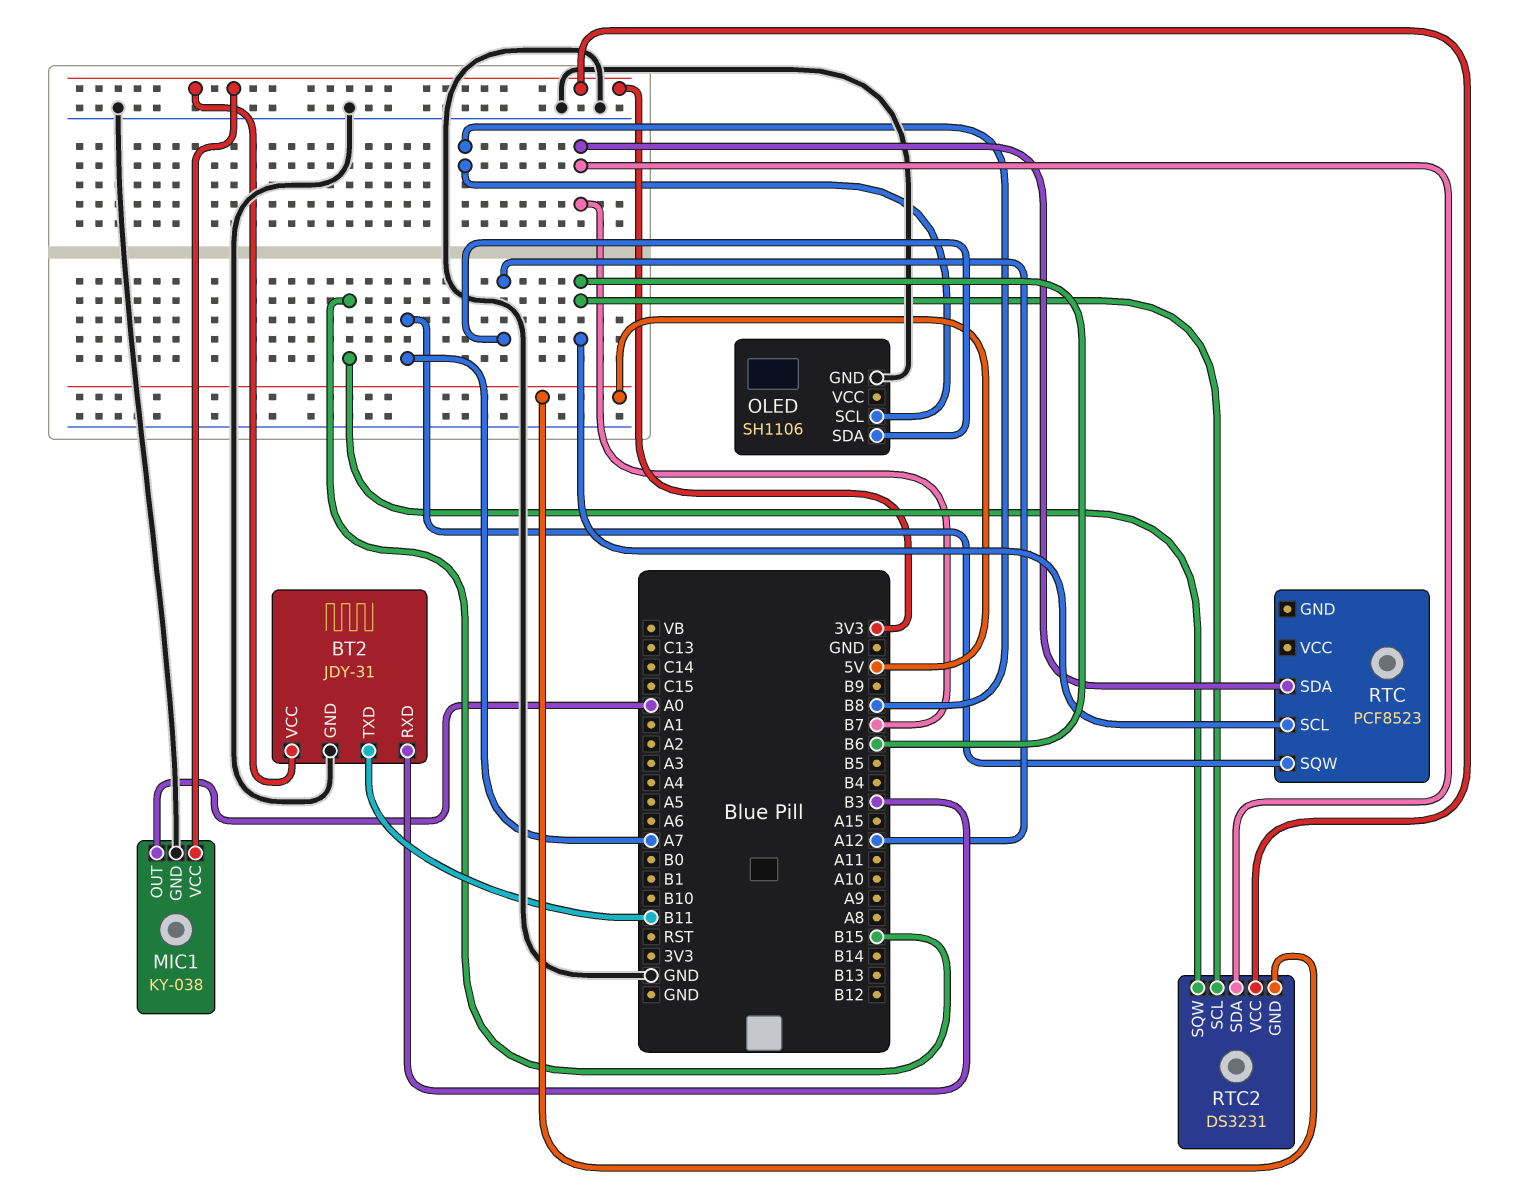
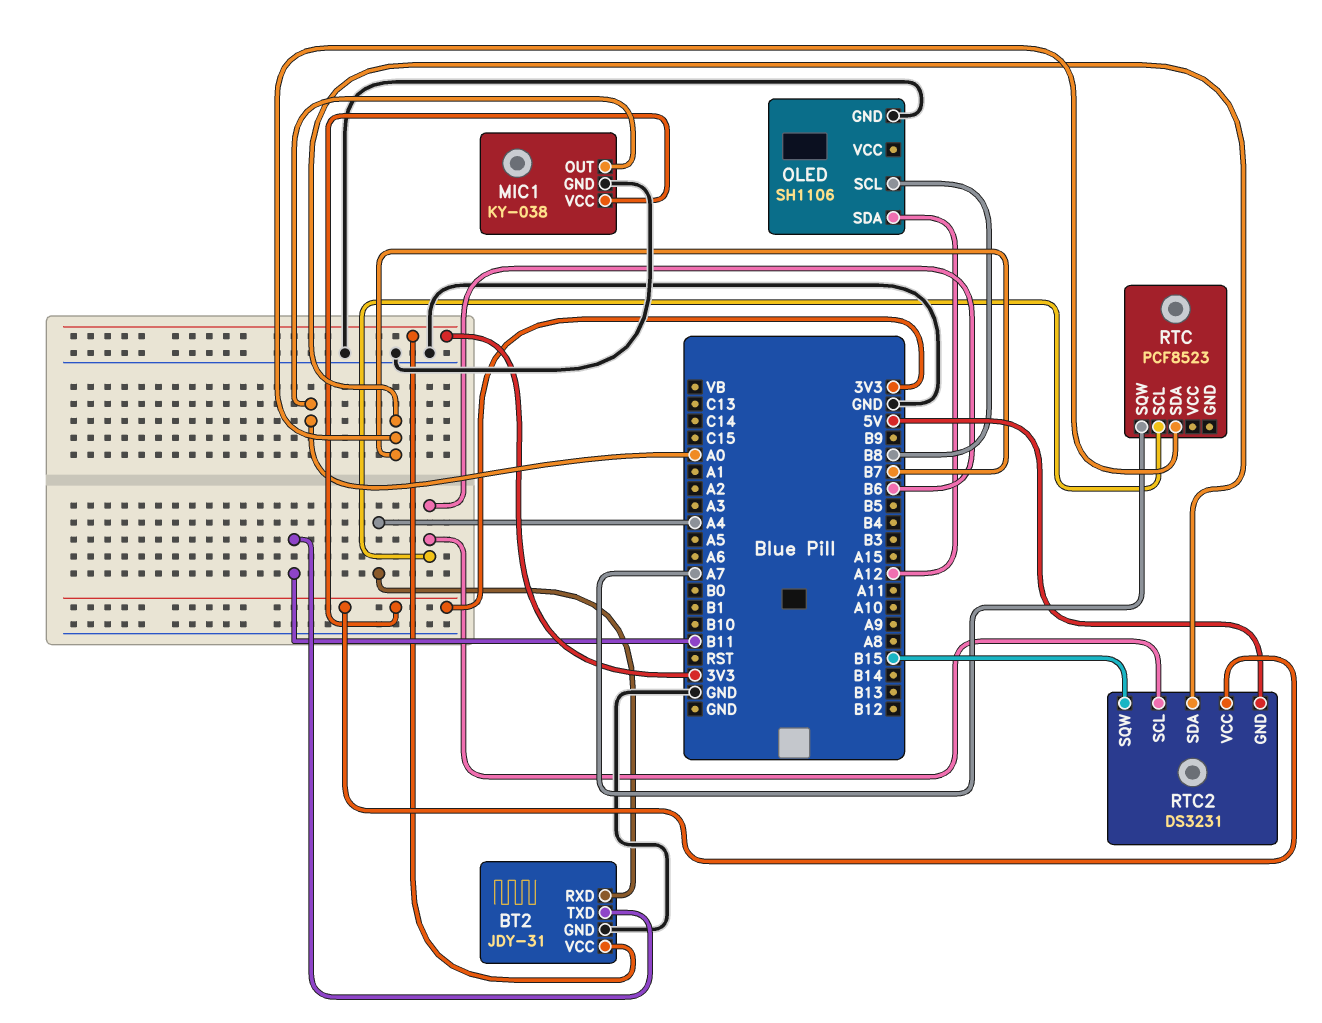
BT2 pin RXD: B3 -> A4

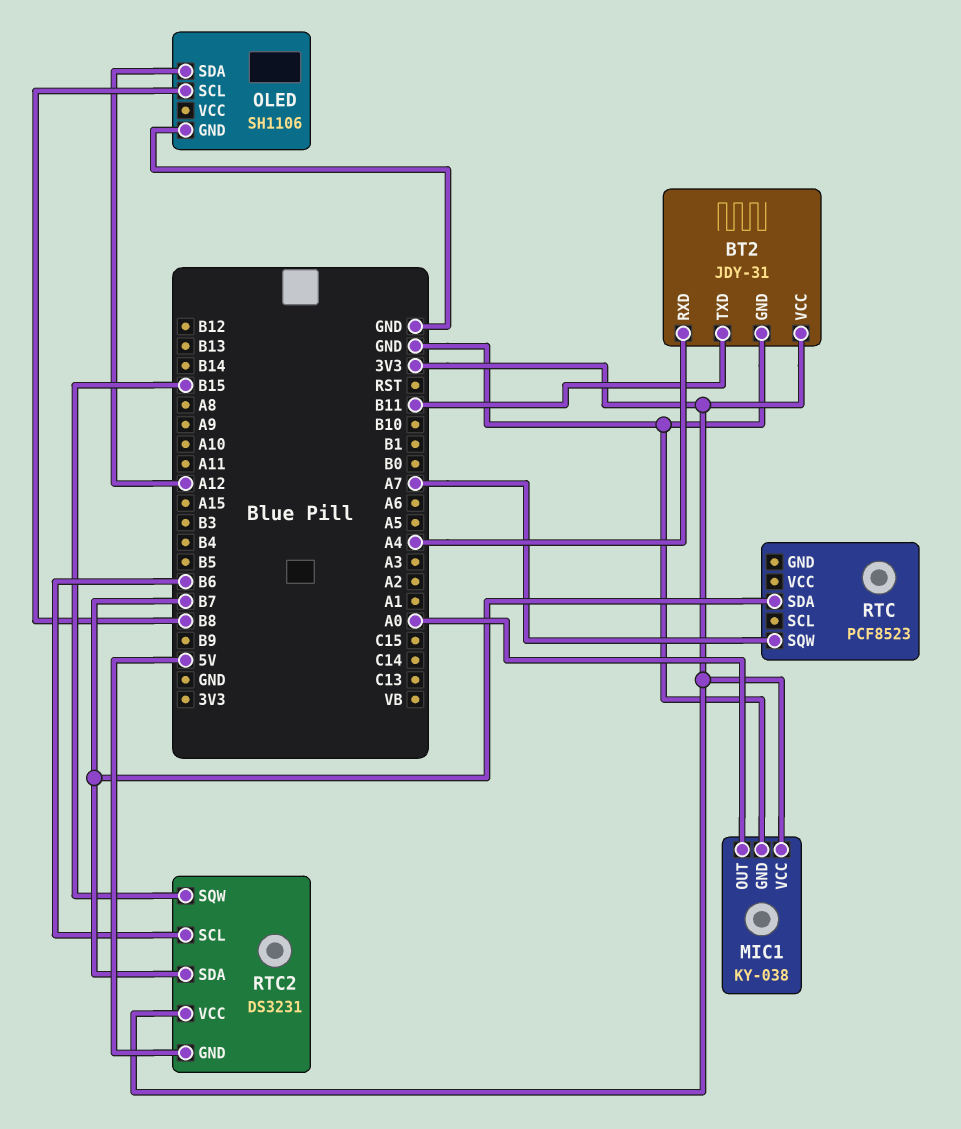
RTC pin SCL: B6 -> none

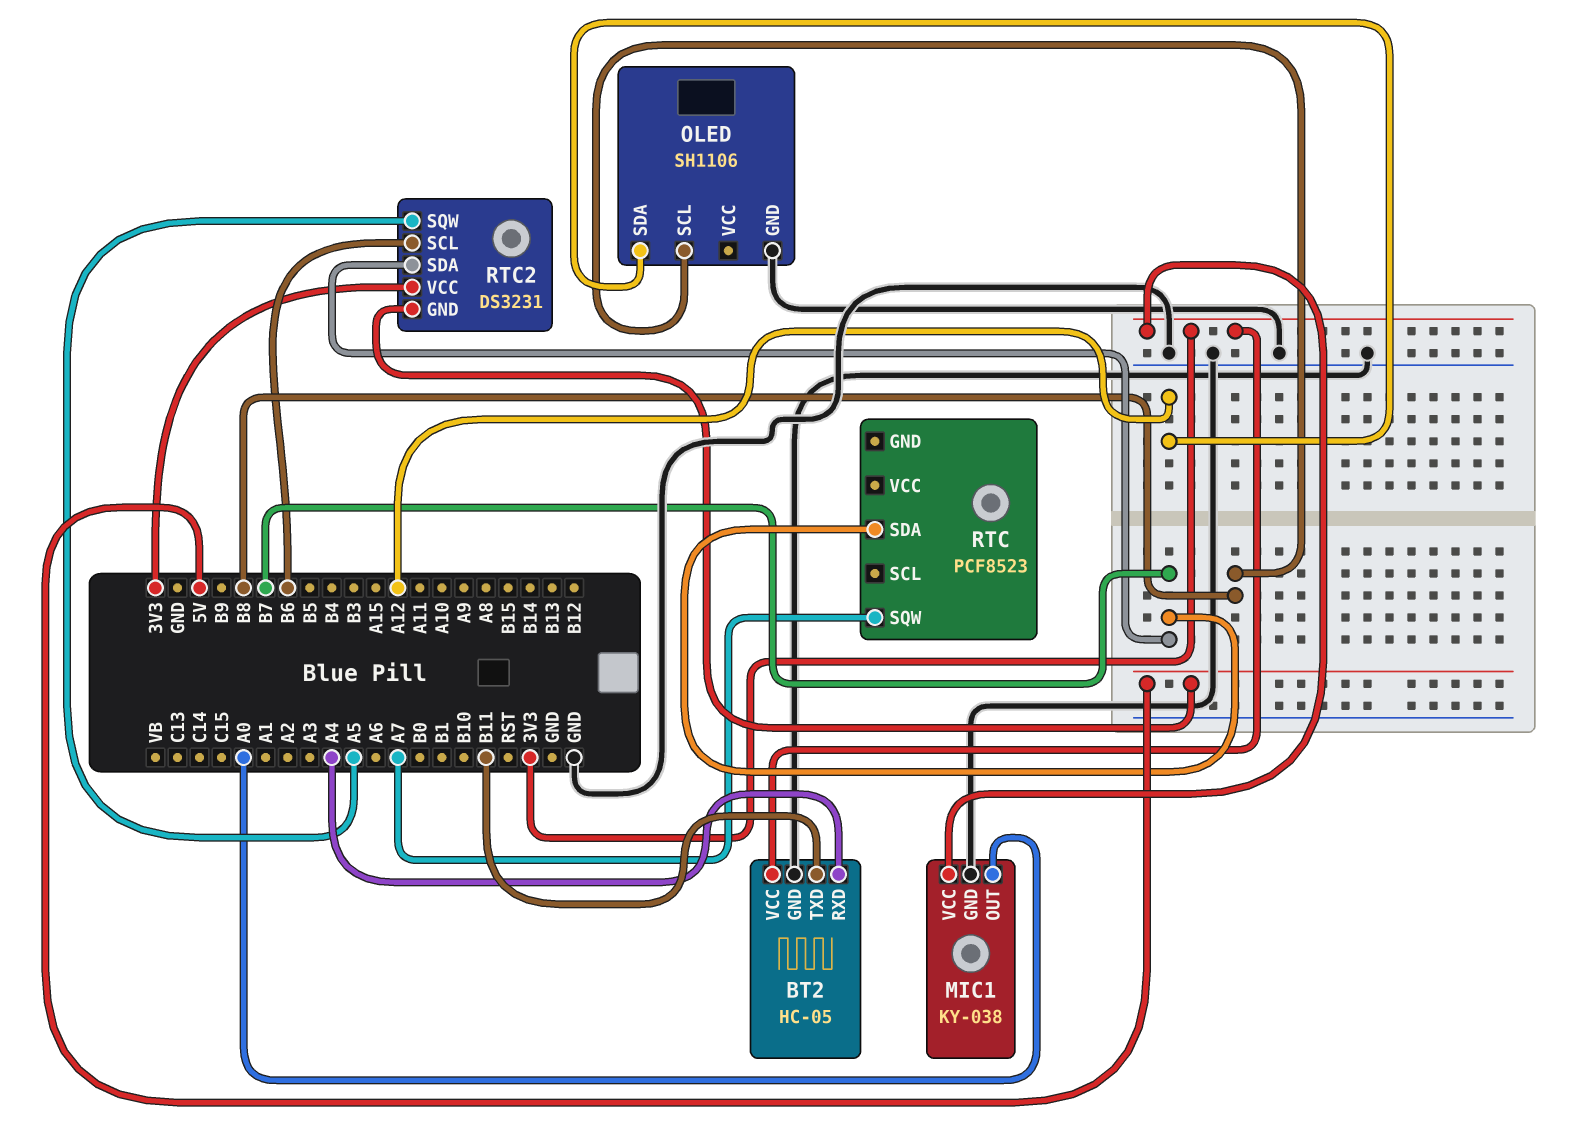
BT2: JDY-31 -> HC-05
RTC2 pin SQW: B15 -> A5

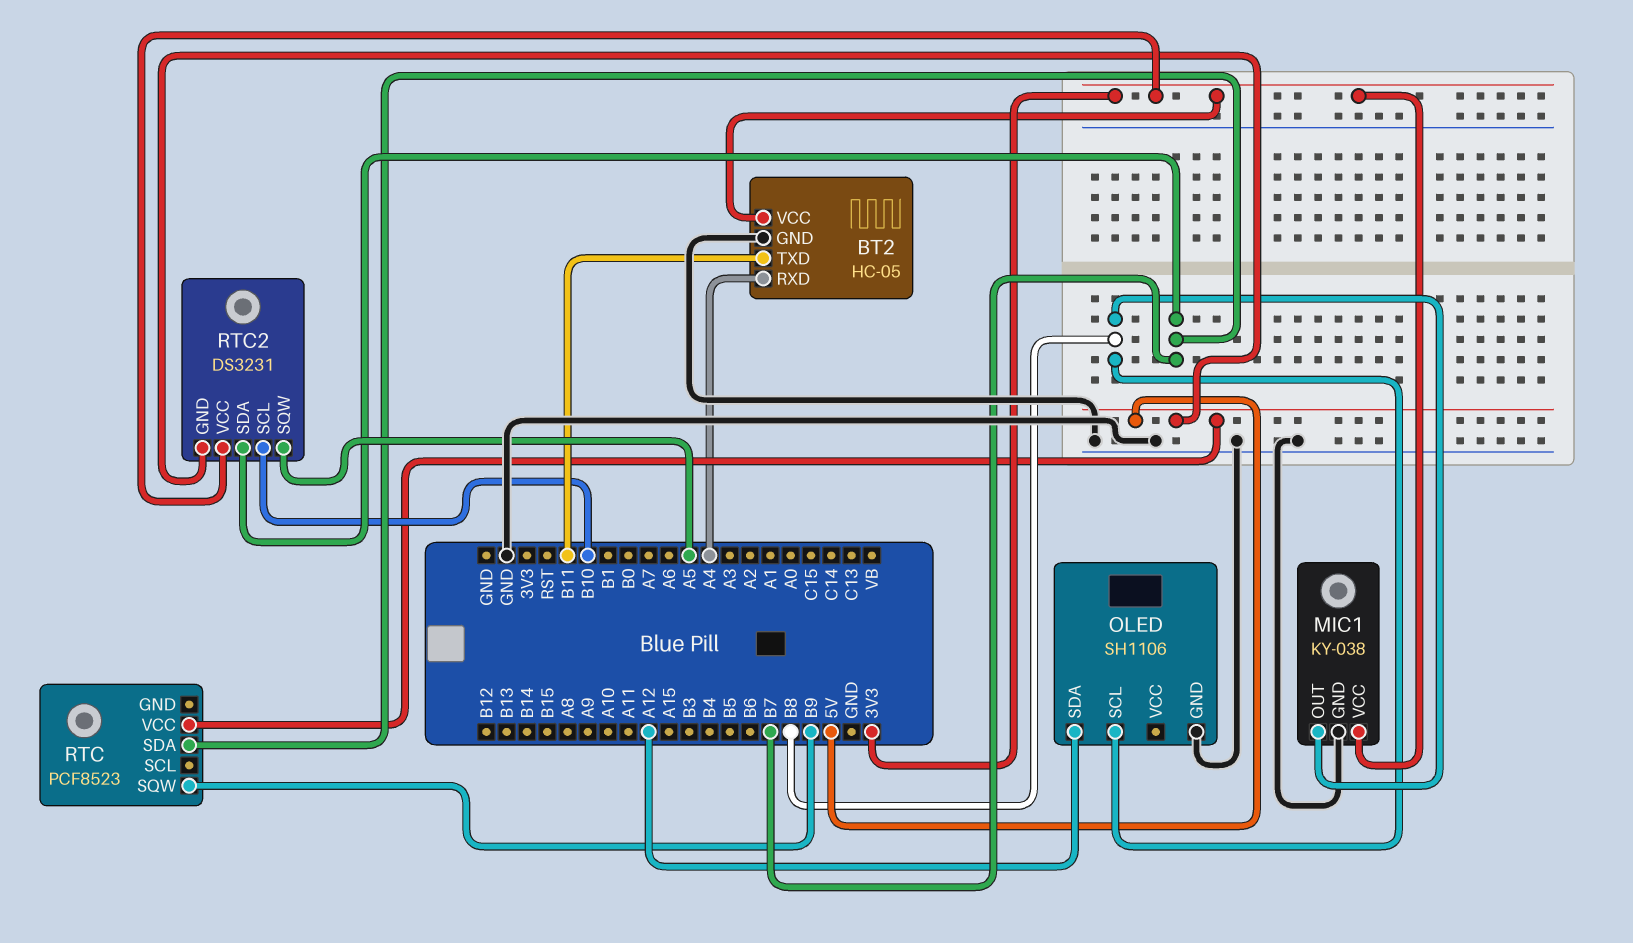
MIC1 pin OUT: A0 -> B8
RTC pin SQW: A7 -> B9
RTC pin VCC: none -> 5V
RTC2 pin SCL: B6 -> B10

